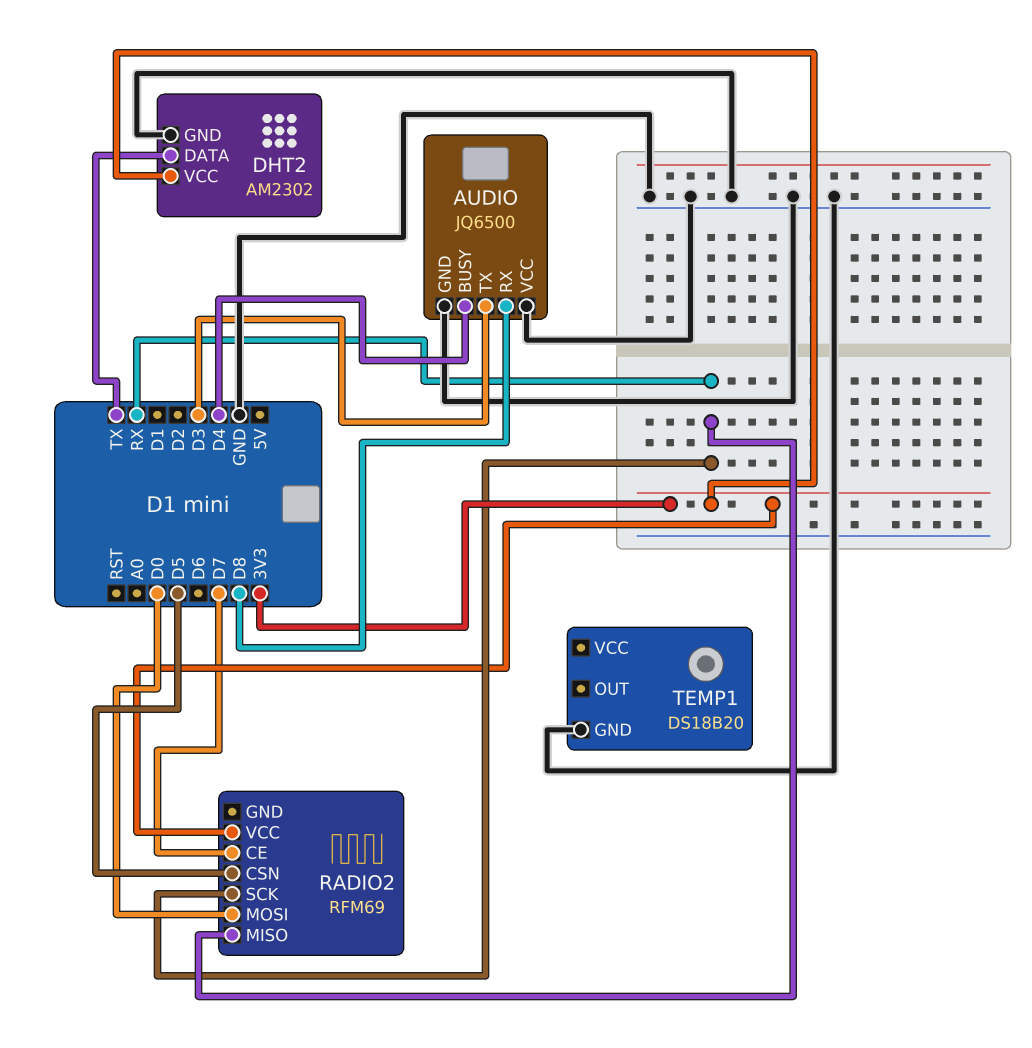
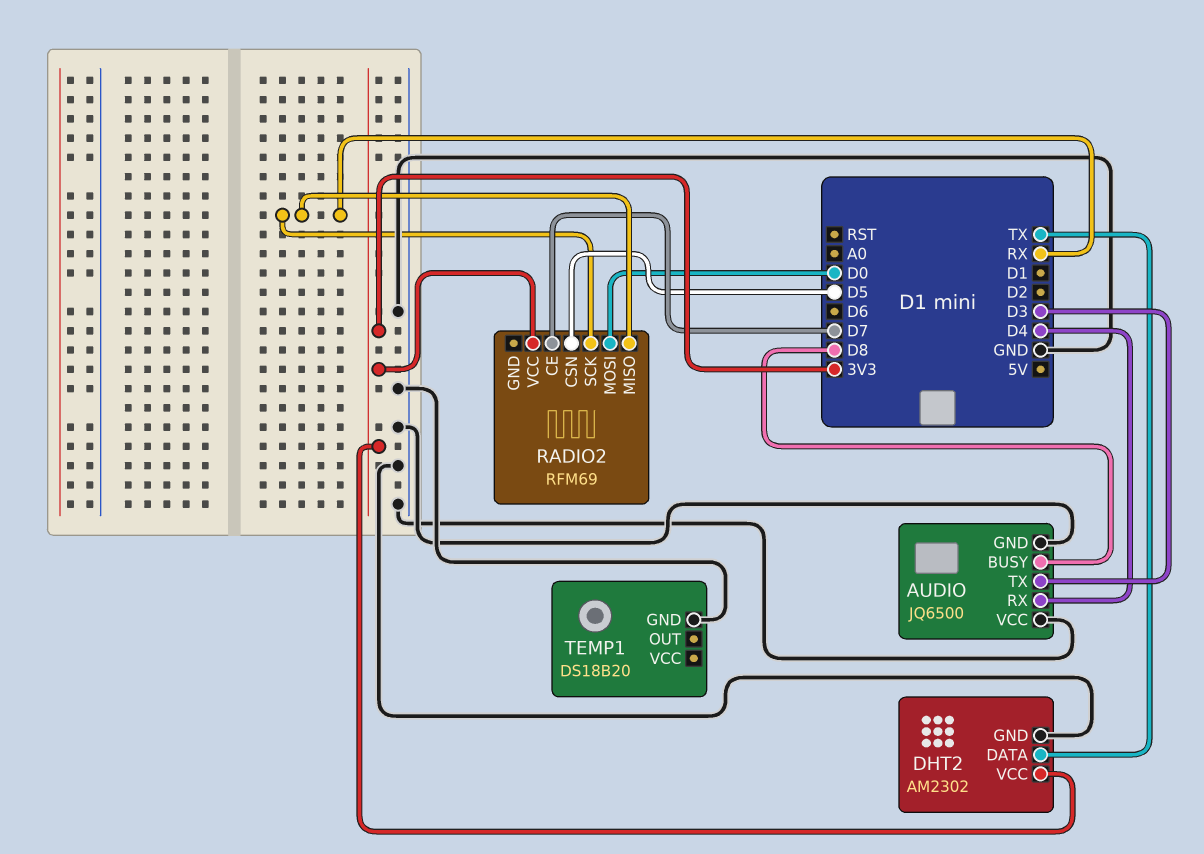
AUDIO pin BUSY: D4 -> D8
AUDIO pin RX: D8 -> D4

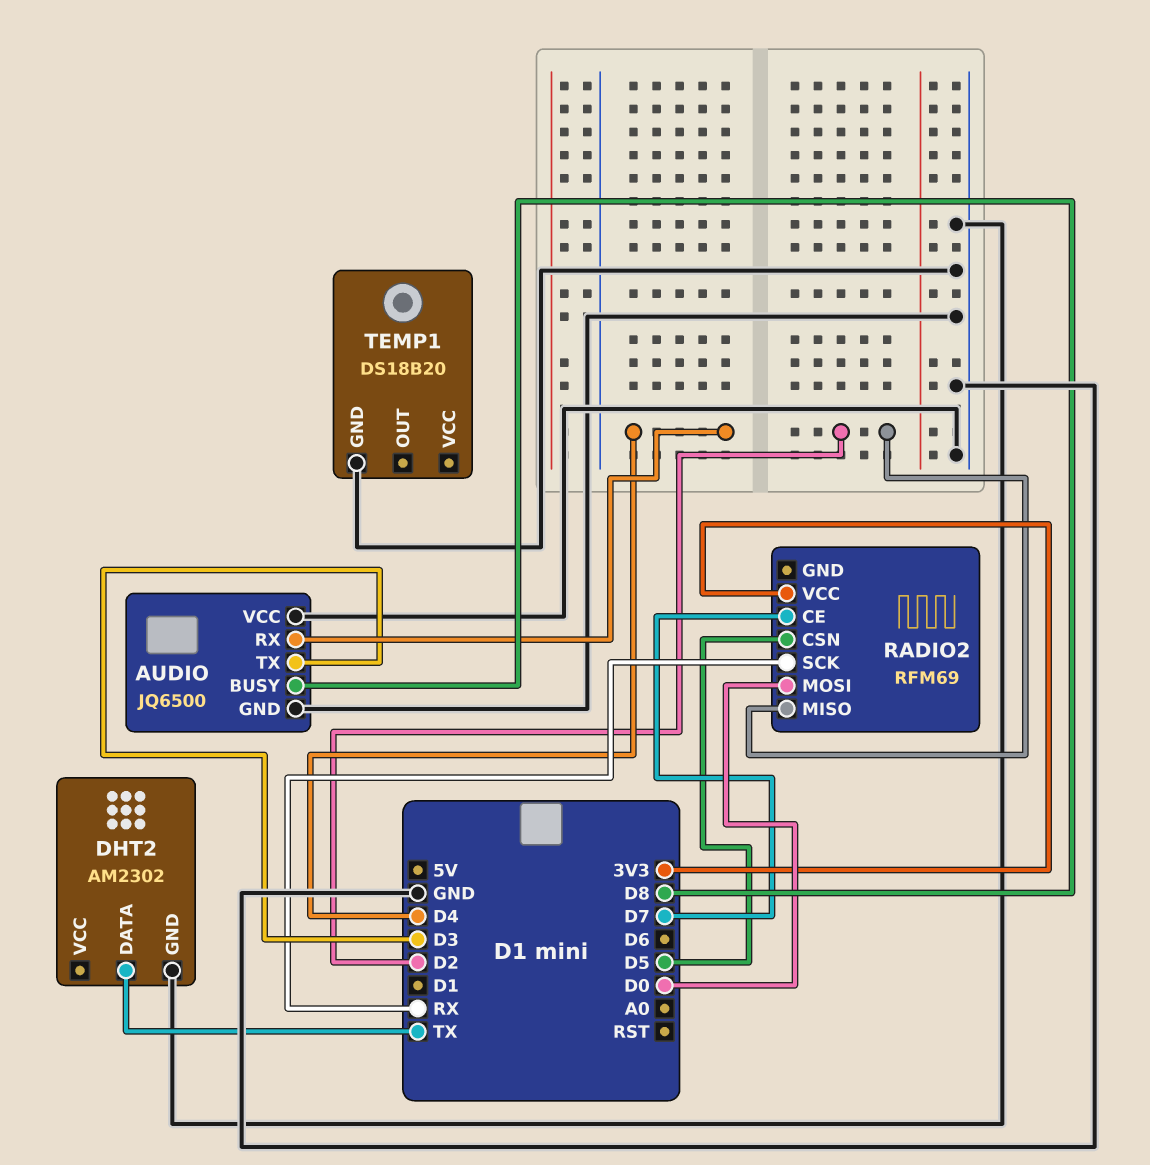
DHT2 pin VCC: 3V3 -> none
RADIO2 pin MISO: RX -> D2

